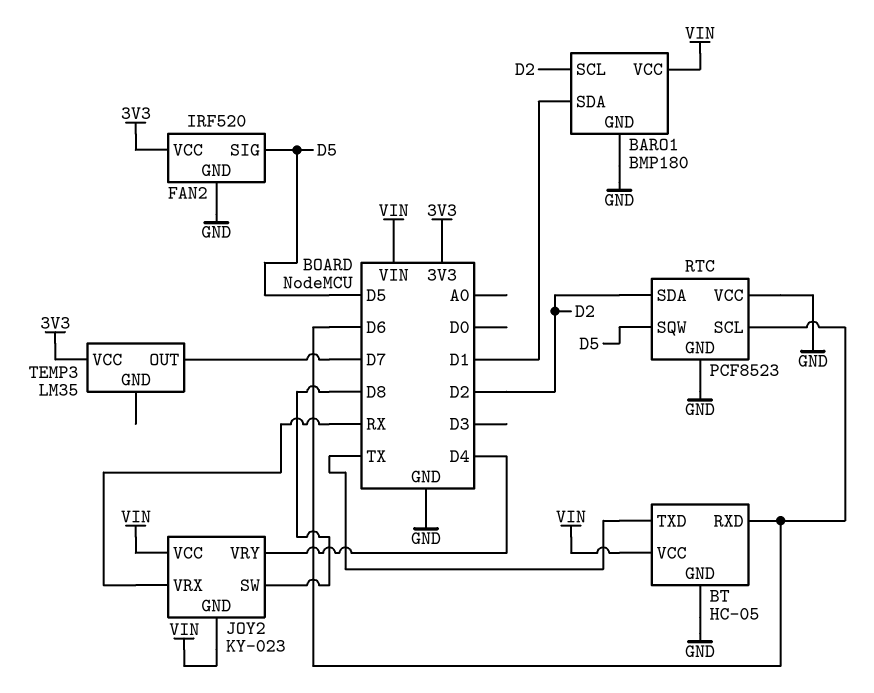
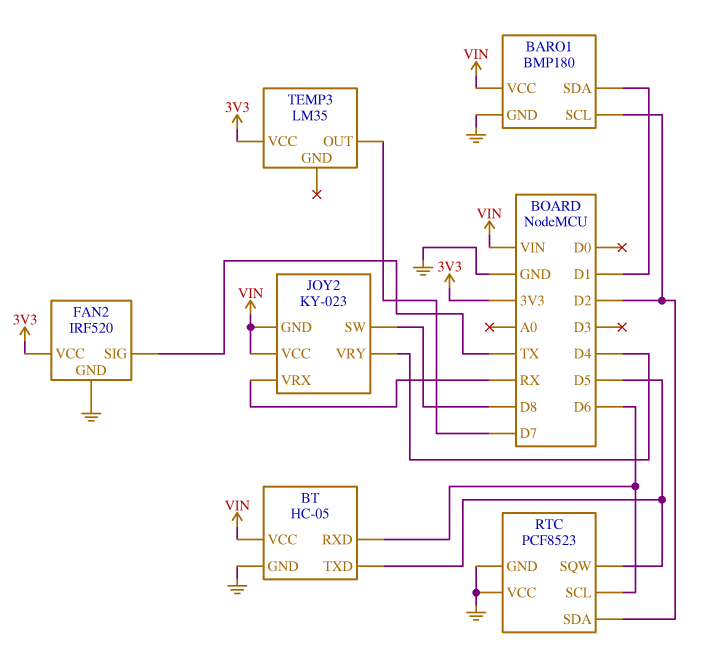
BT pin TXD: TX -> D5
FAN2 pin SIG: D5 -> TX

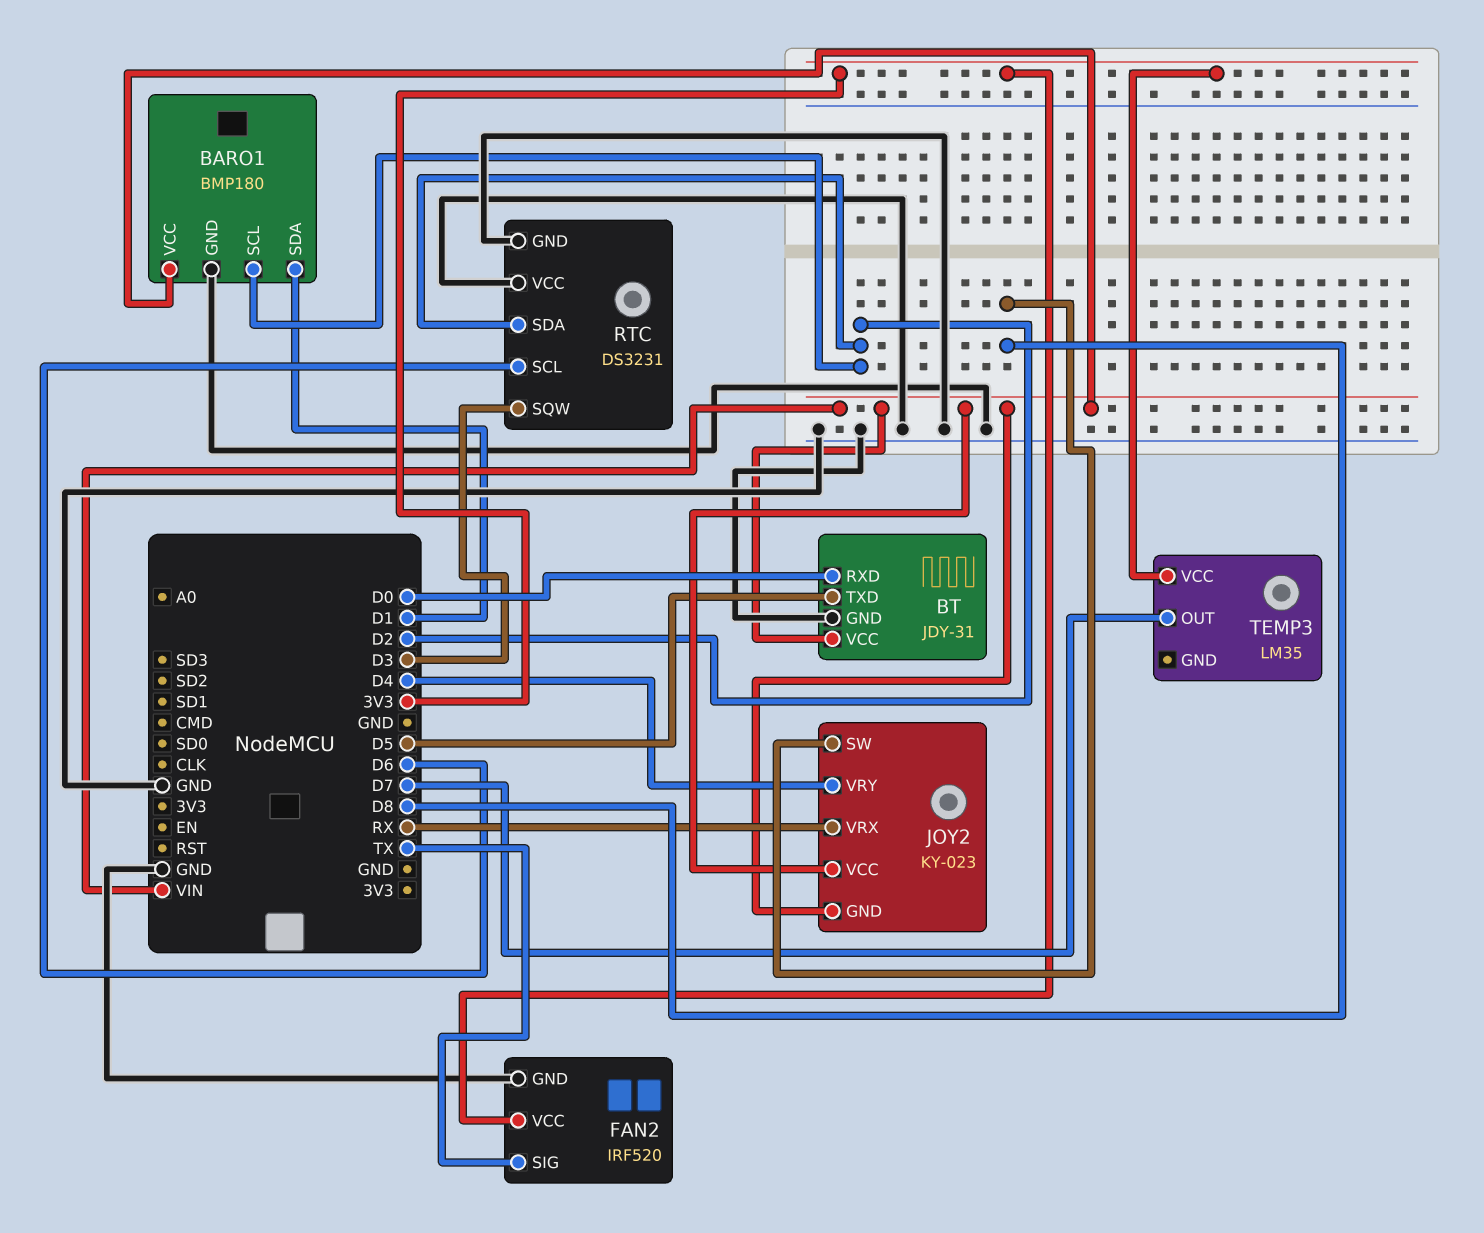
BT: HC-05 -> JDY-31
BT pin RXD: D6 -> D0
RTC: PCF8523 -> DS3231
RTC pin SQW: D5 -> D3

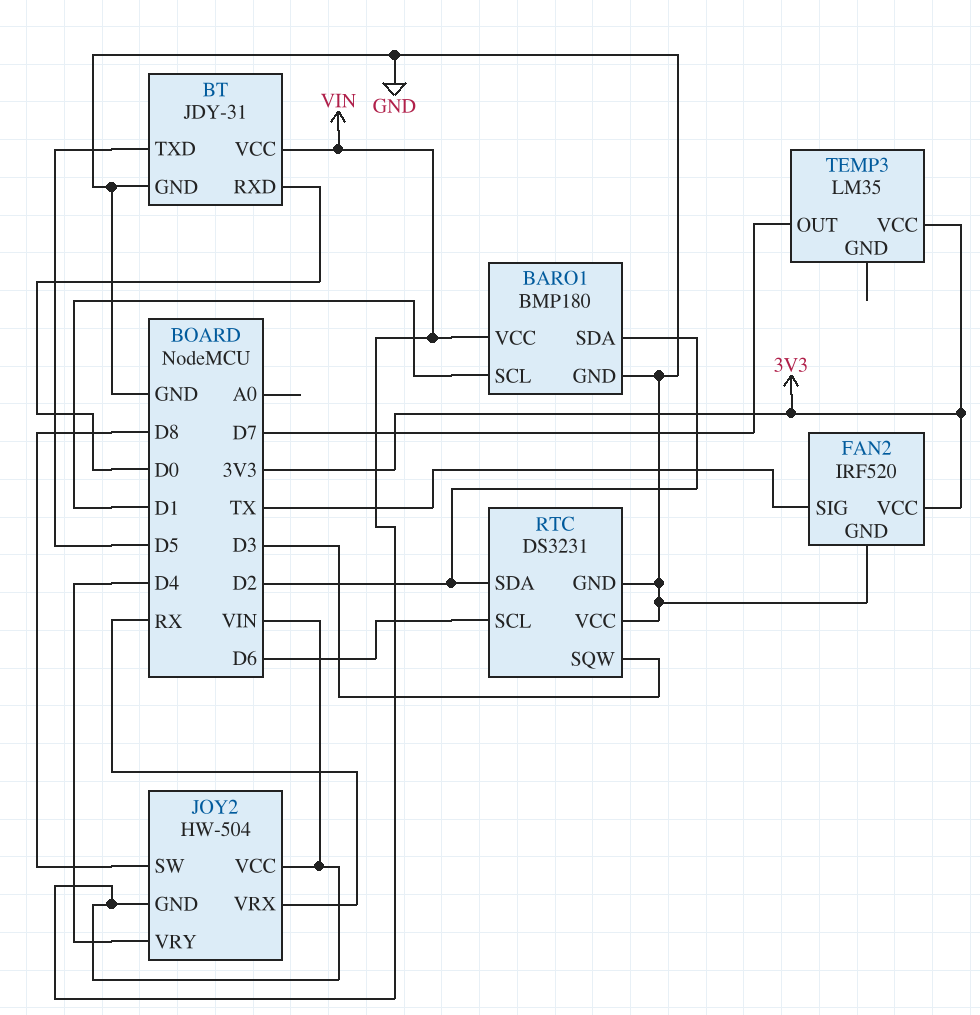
BARO1 pin SCL: D2 -> D1
BARO1 pin SDA: D1 -> D2
JOY2: KY-023 -> HW-504

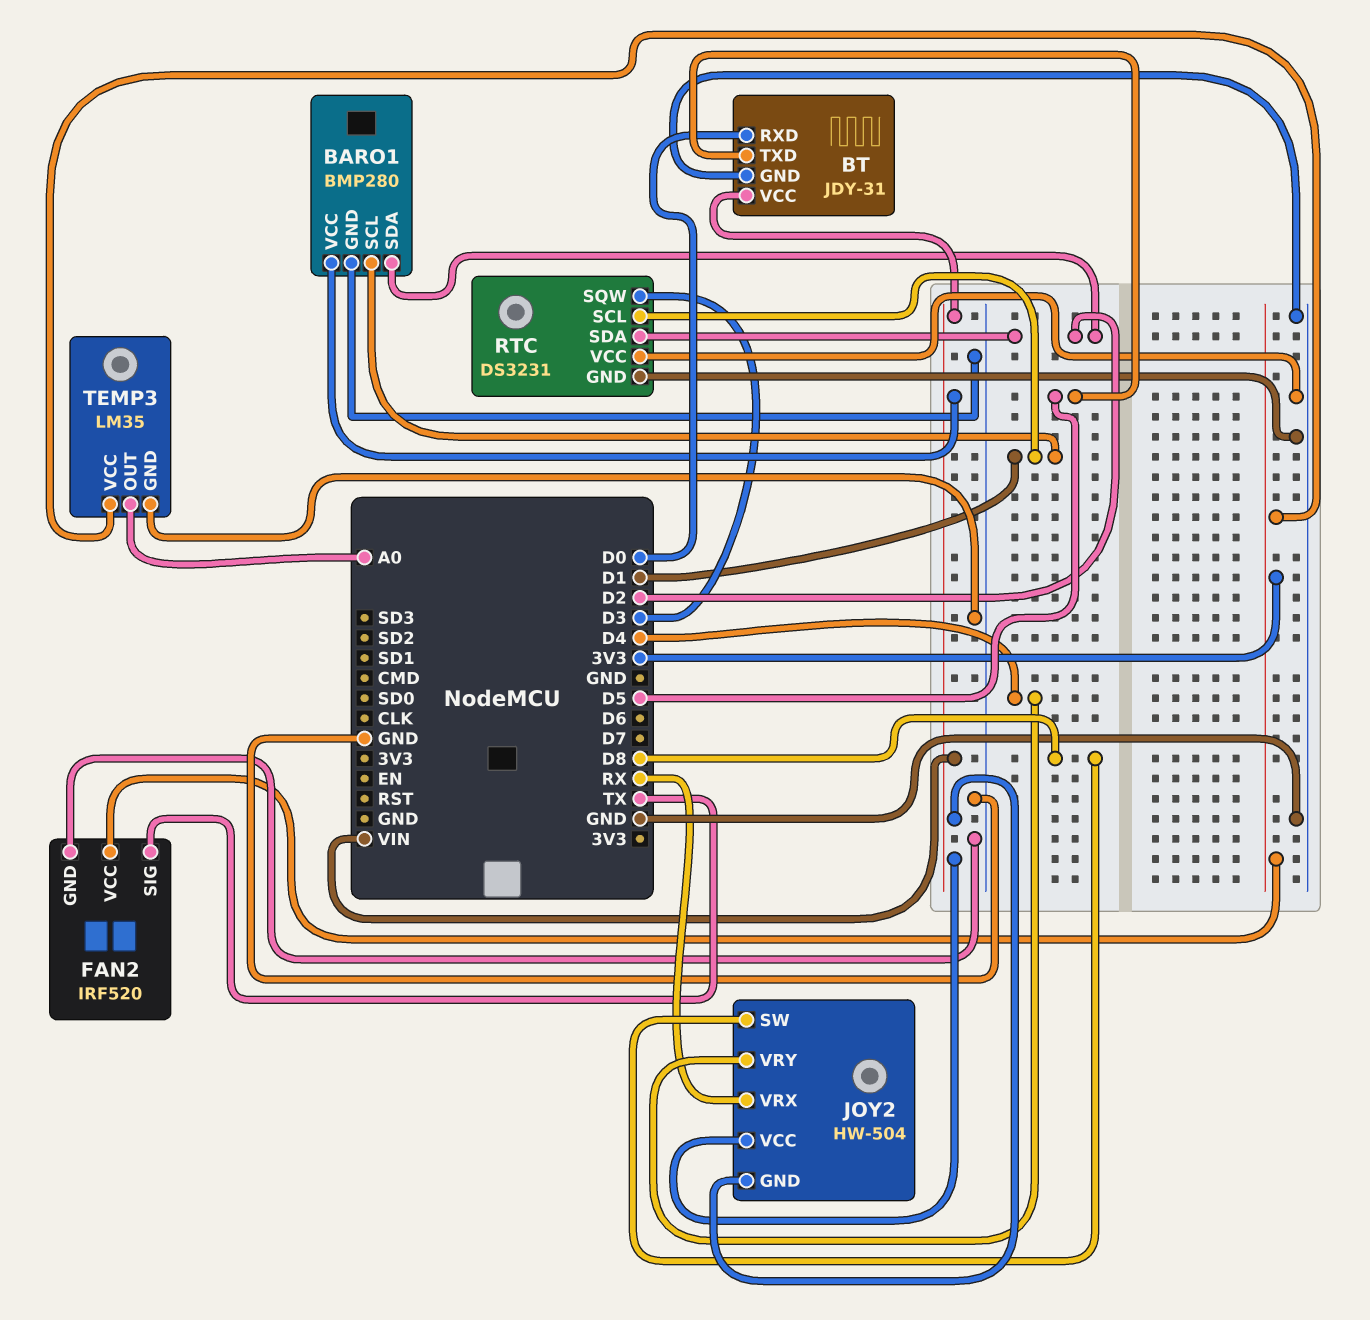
BARO1: BMP180 -> BMP280
RTC pin SCL: D6 -> D1
TEMP3 pin GND: none -> GND
TEMP3 pin OUT: D7 -> A0

